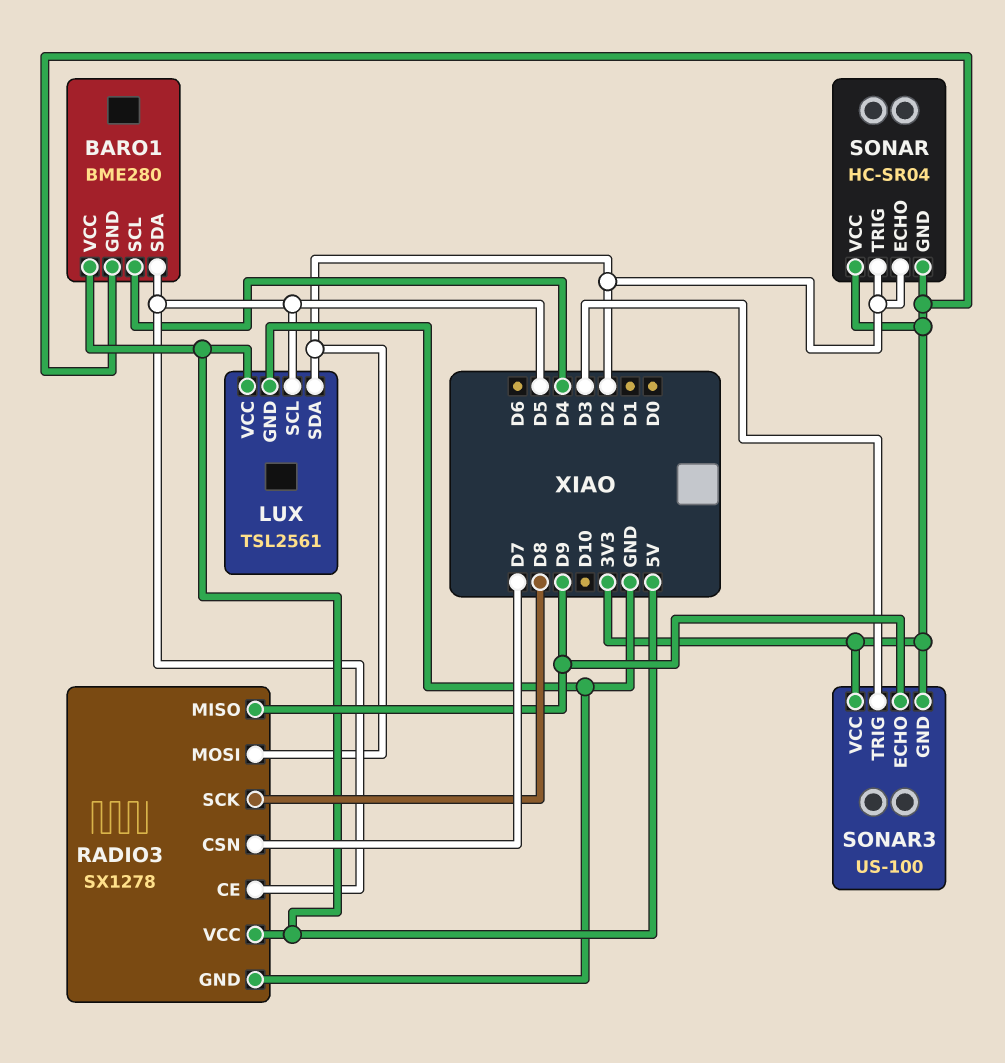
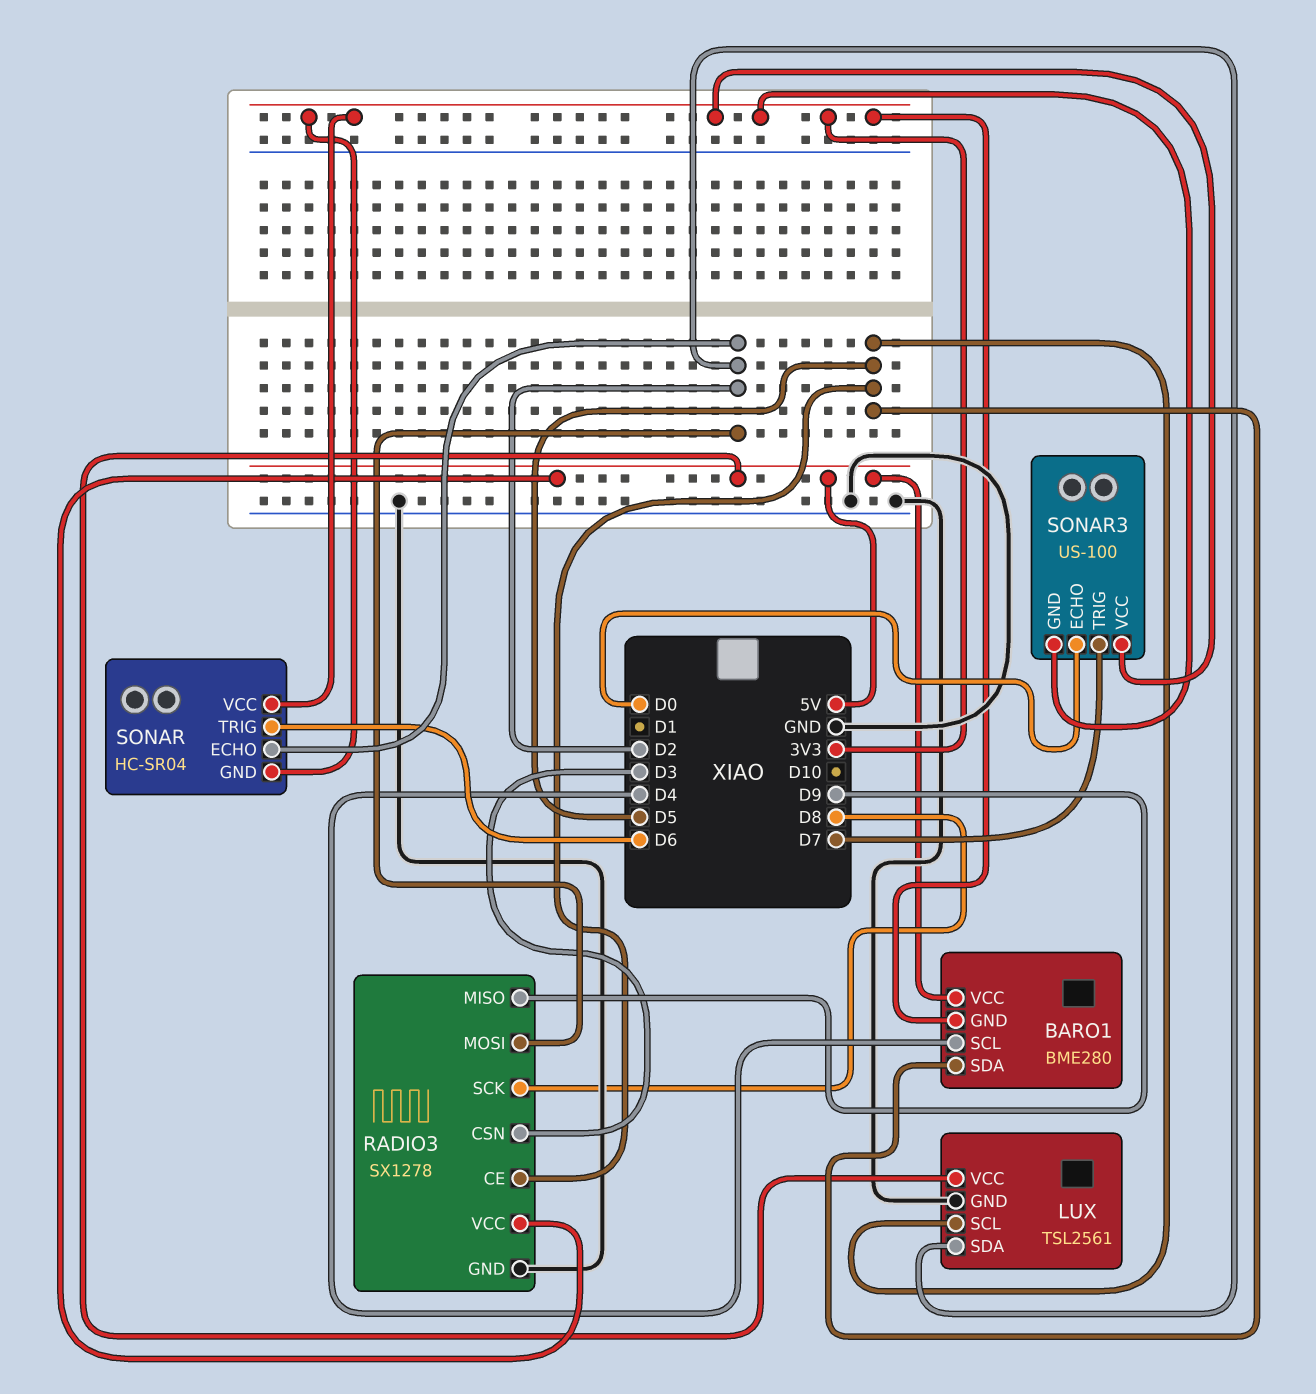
RADIO3 pin CSN: D7 -> D3
SONAR pin TRIG: D2 -> D6
SONAR3 pin ECHO: D9 -> D0
SONAR3 pin TRIG: D3 -> D7

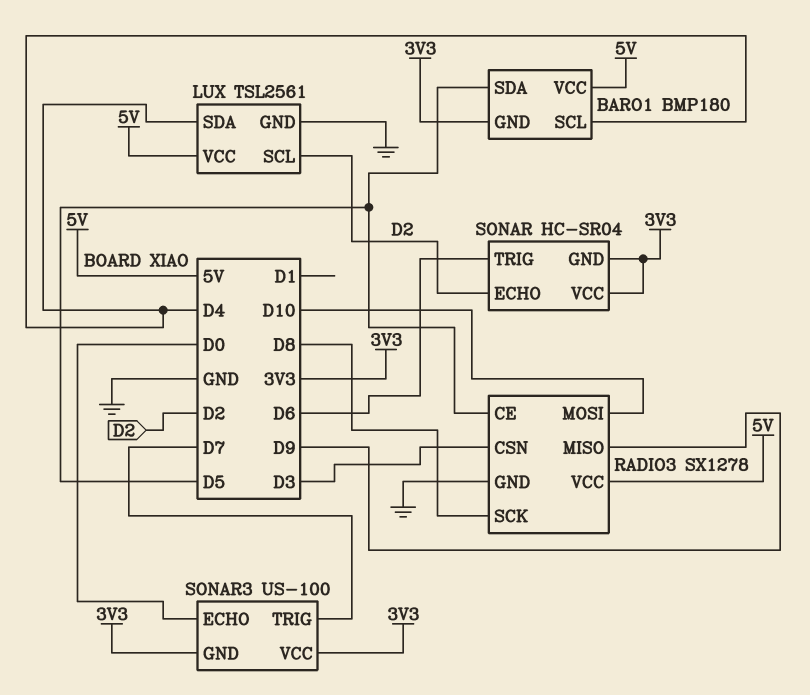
BARO1: BME280 -> BMP180
LUX pin SCL: D5 -> D2
LUX pin SDA: D2 -> D4
RADIO3 pin MOSI: D2 -> D10

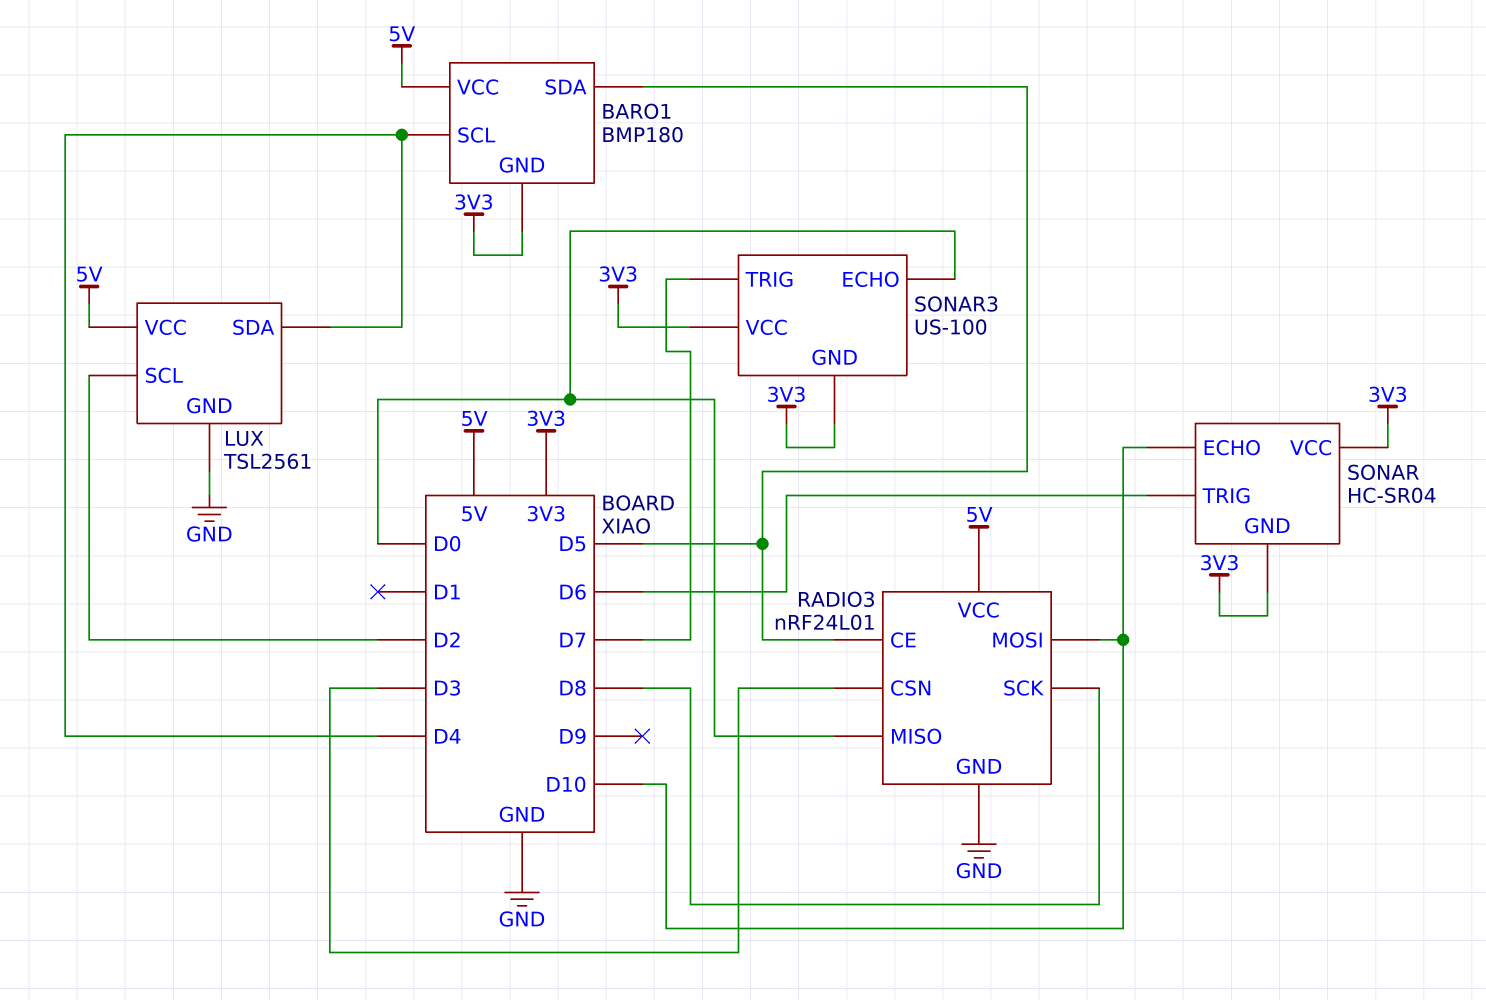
RADIO3: SX1278 -> nRF24L01
RADIO3 pin MISO: D9 -> D0
SONAR pin ECHO: D2 -> D10

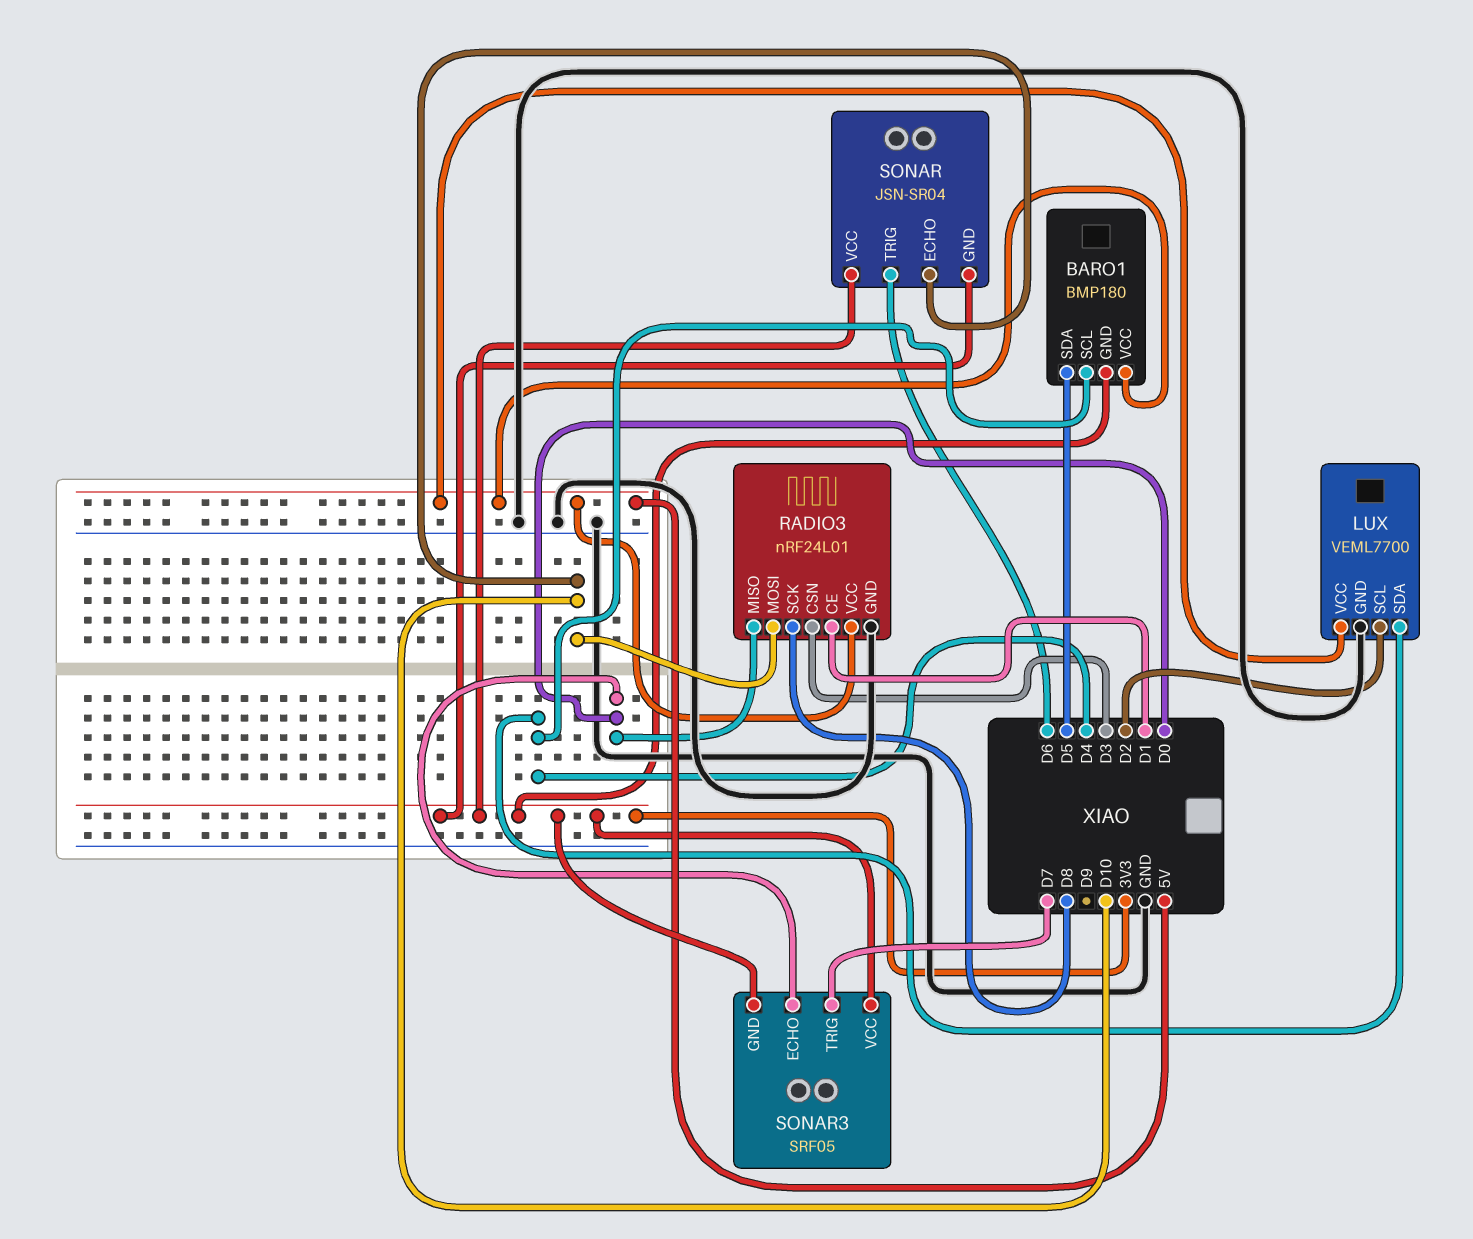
LUX: TSL2561 -> VEML7700
RADIO3 pin CE: D5 -> D1
SONAR: HC-SR04 -> JSN-SR04
SONAR3: US-100 -> SRF05

